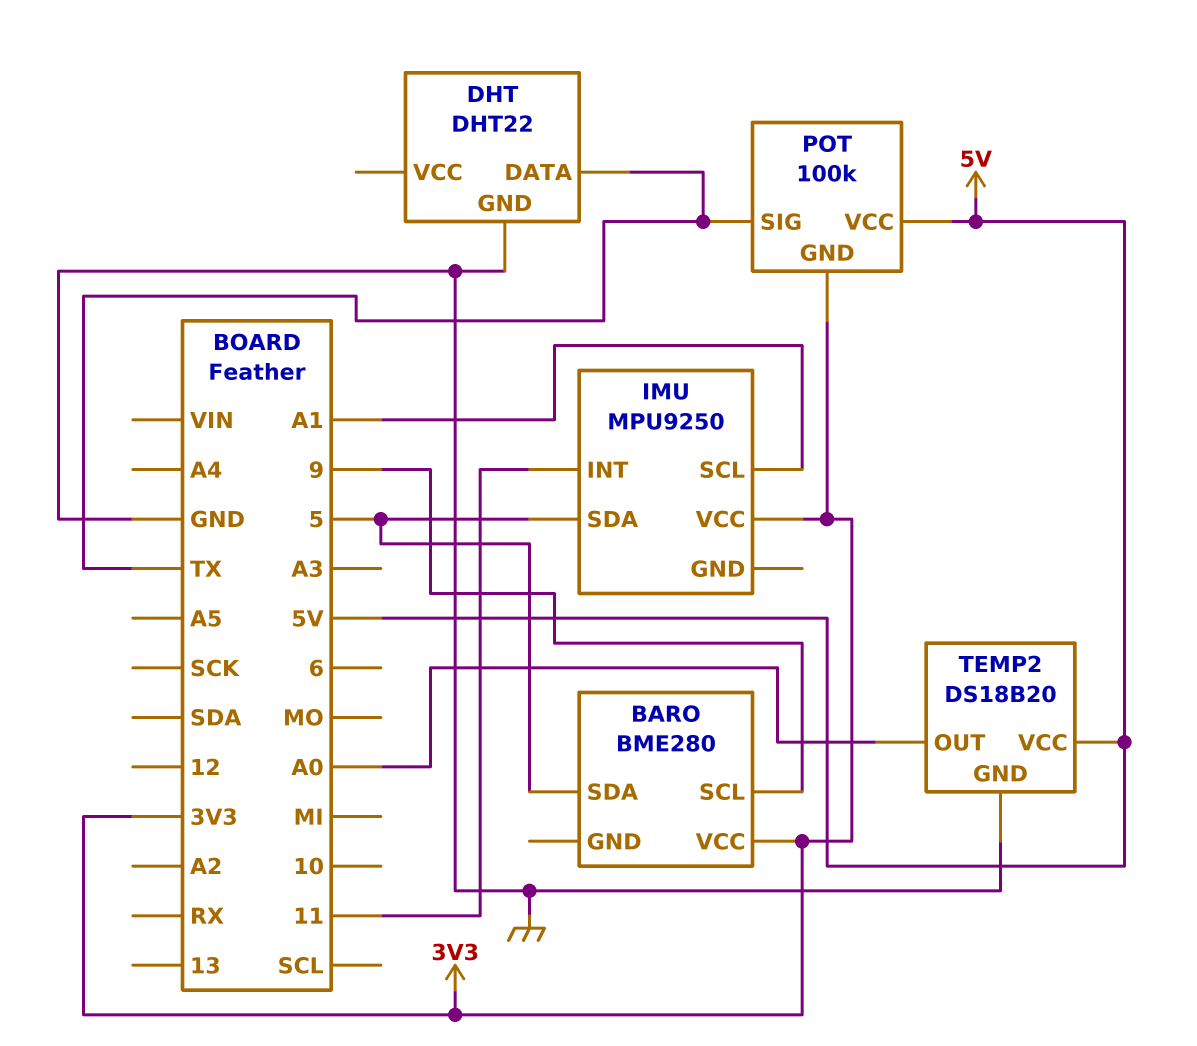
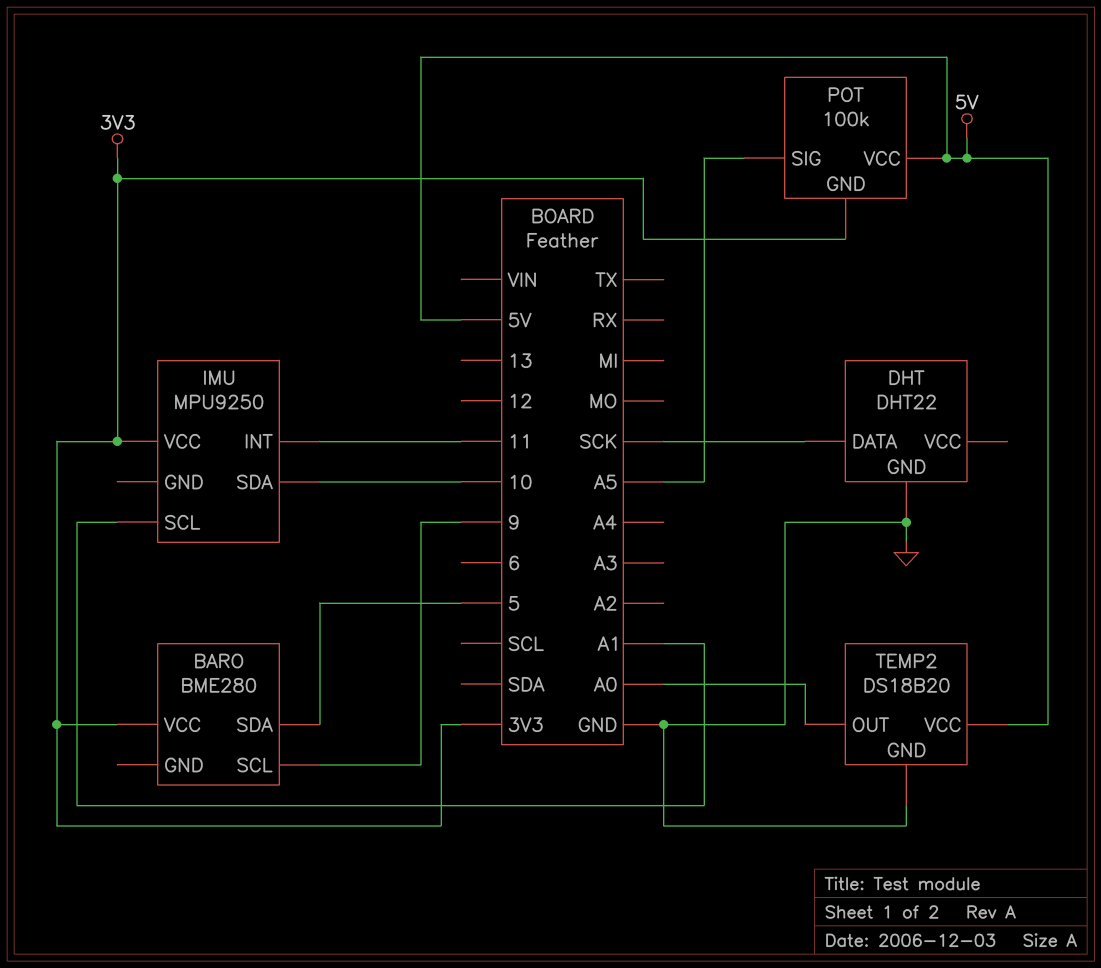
DHT pin DATA: TX -> SCK
IMU pin SDA: 5 -> 10
POT pin SIG: TX -> A5

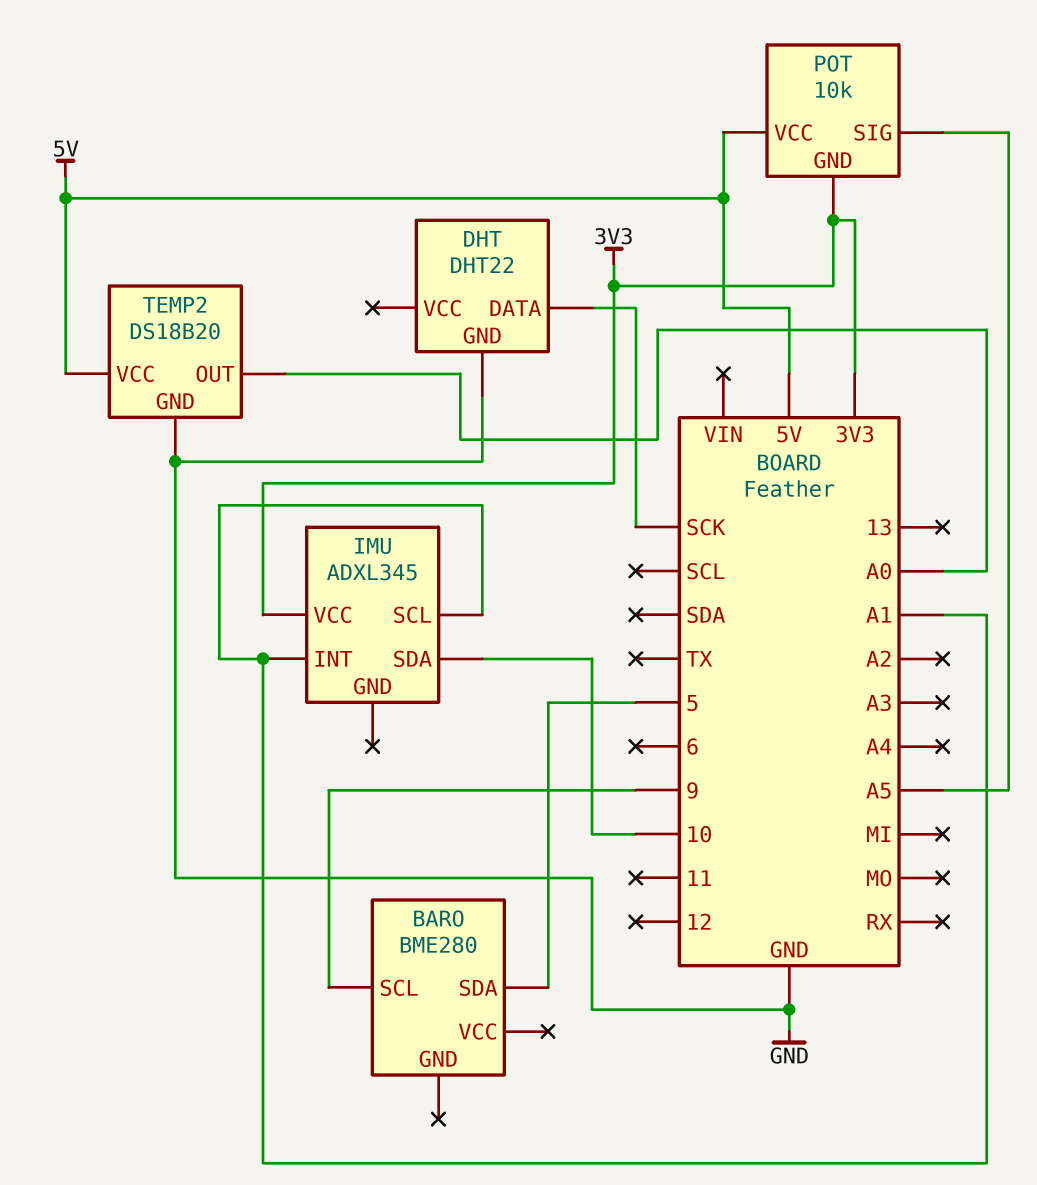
BARO pin VCC: 3V3 -> none
IMU: MPU9250 -> ADXL345
IMU pin INT: 11 -> A1
POT: 100k -> 10k

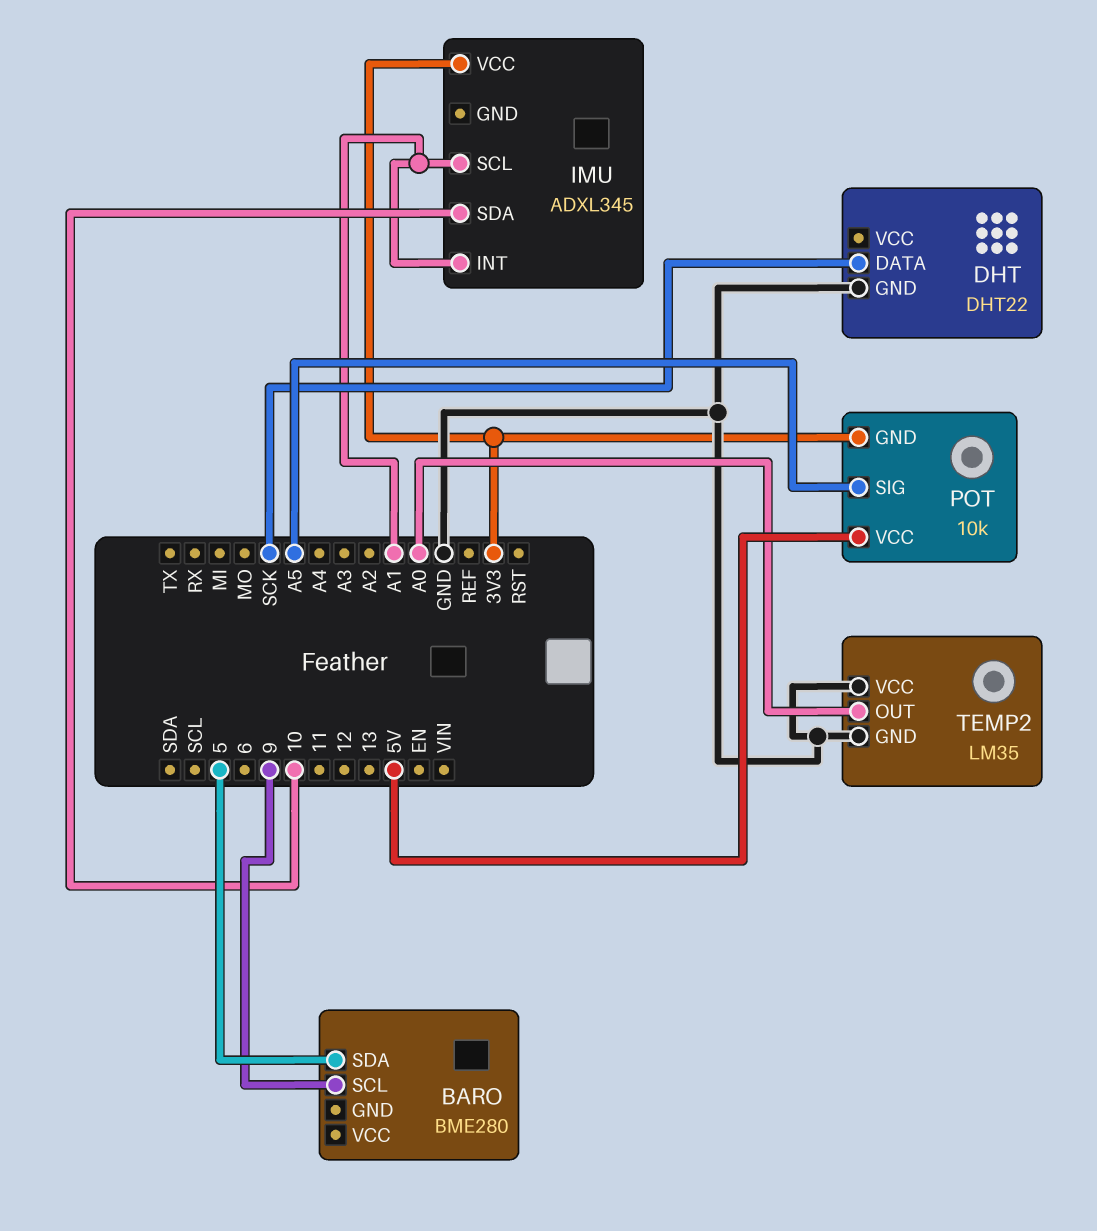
TEMP2: DS18B20 -> LM35
TEMP2 pin VCC: 5V -> GND

